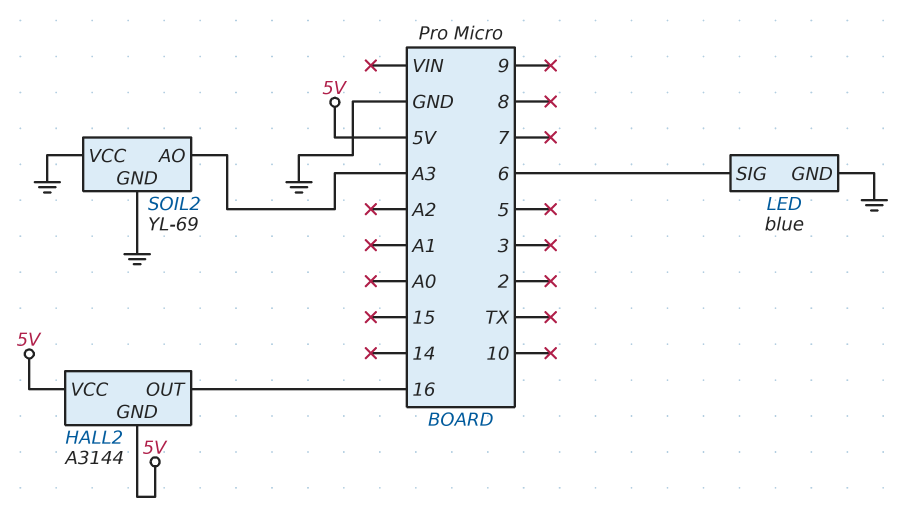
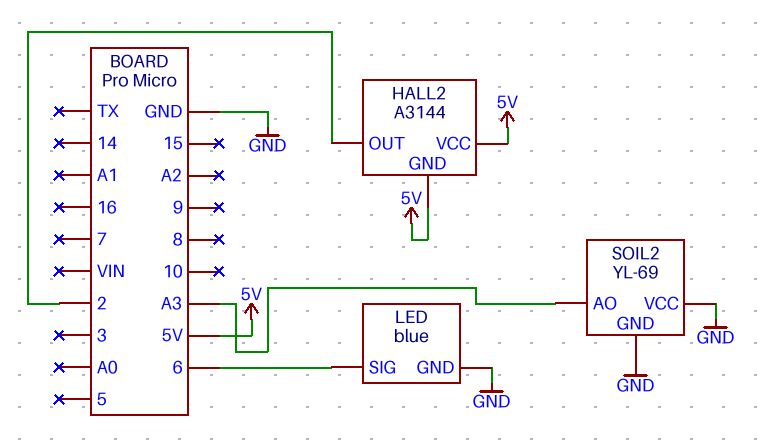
HALL2 pin OUT: 16 -> 2

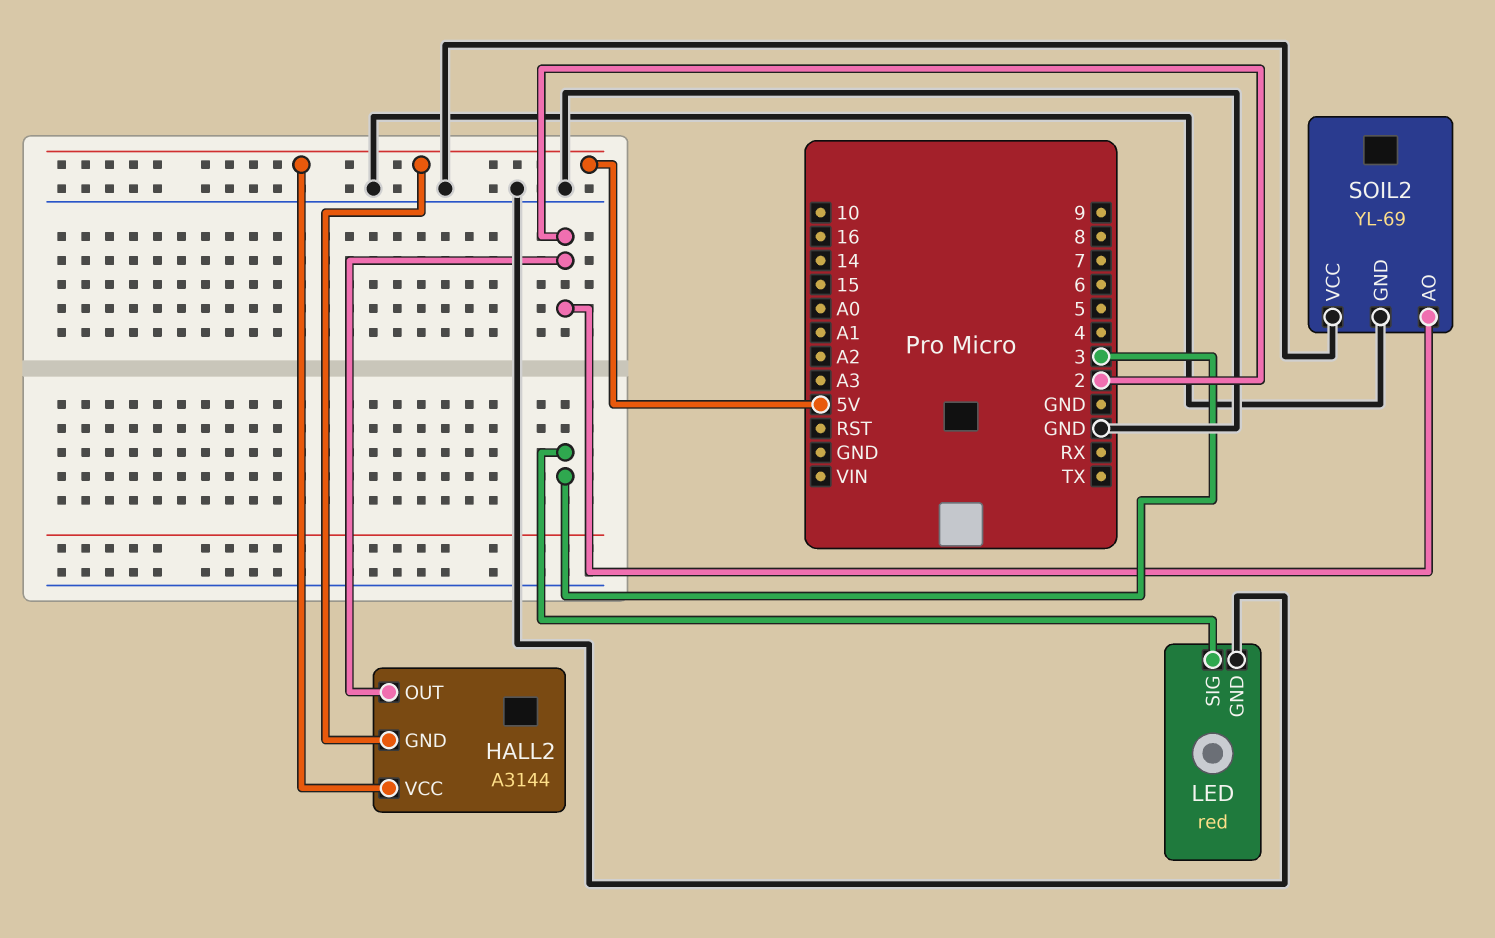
LED: blue -> red
LED pin SIG: 6 -> 3
SOIL2 pin AO: A3 -> 2

